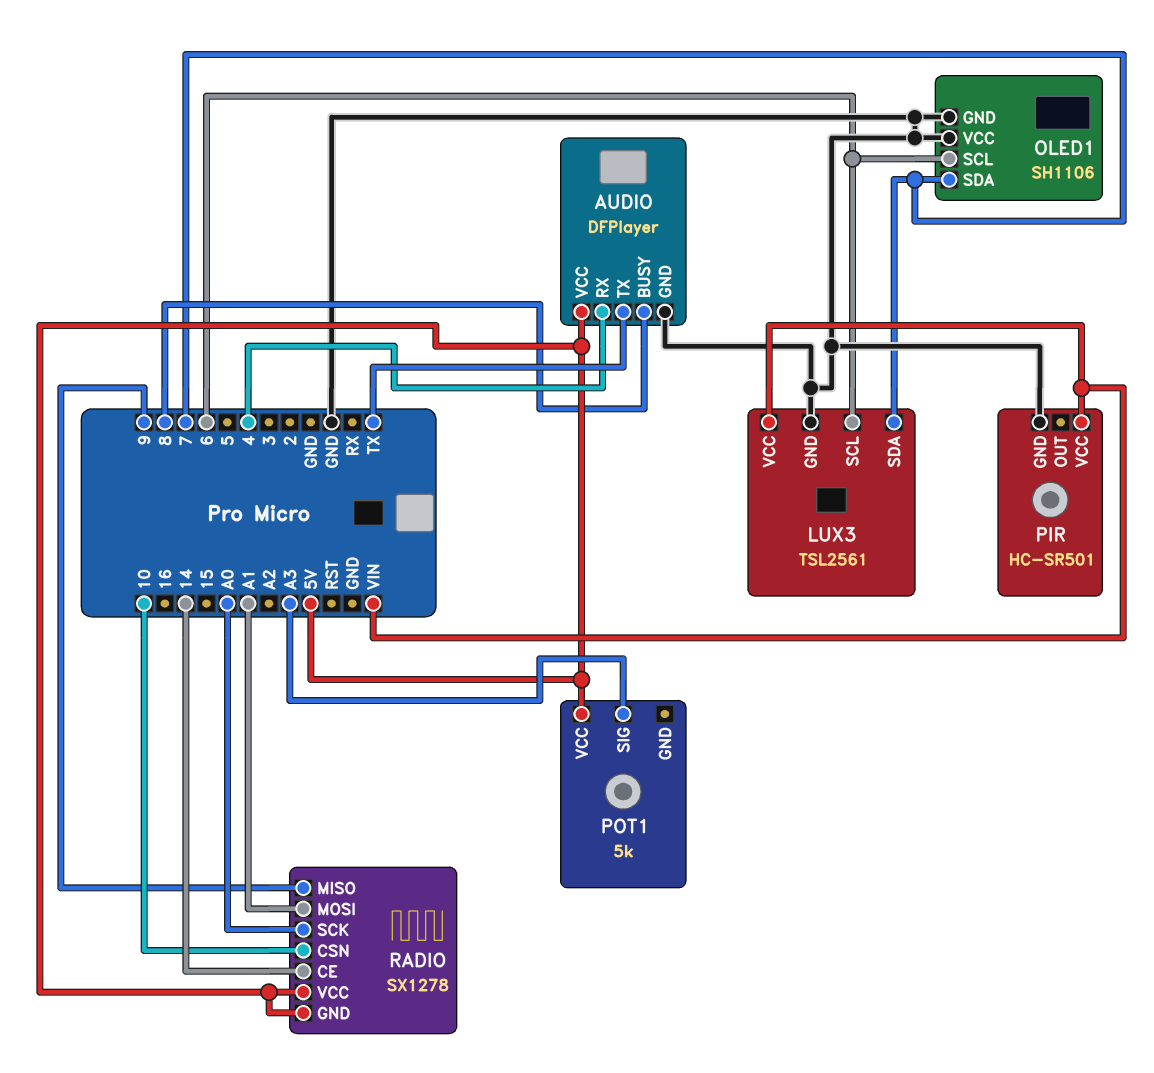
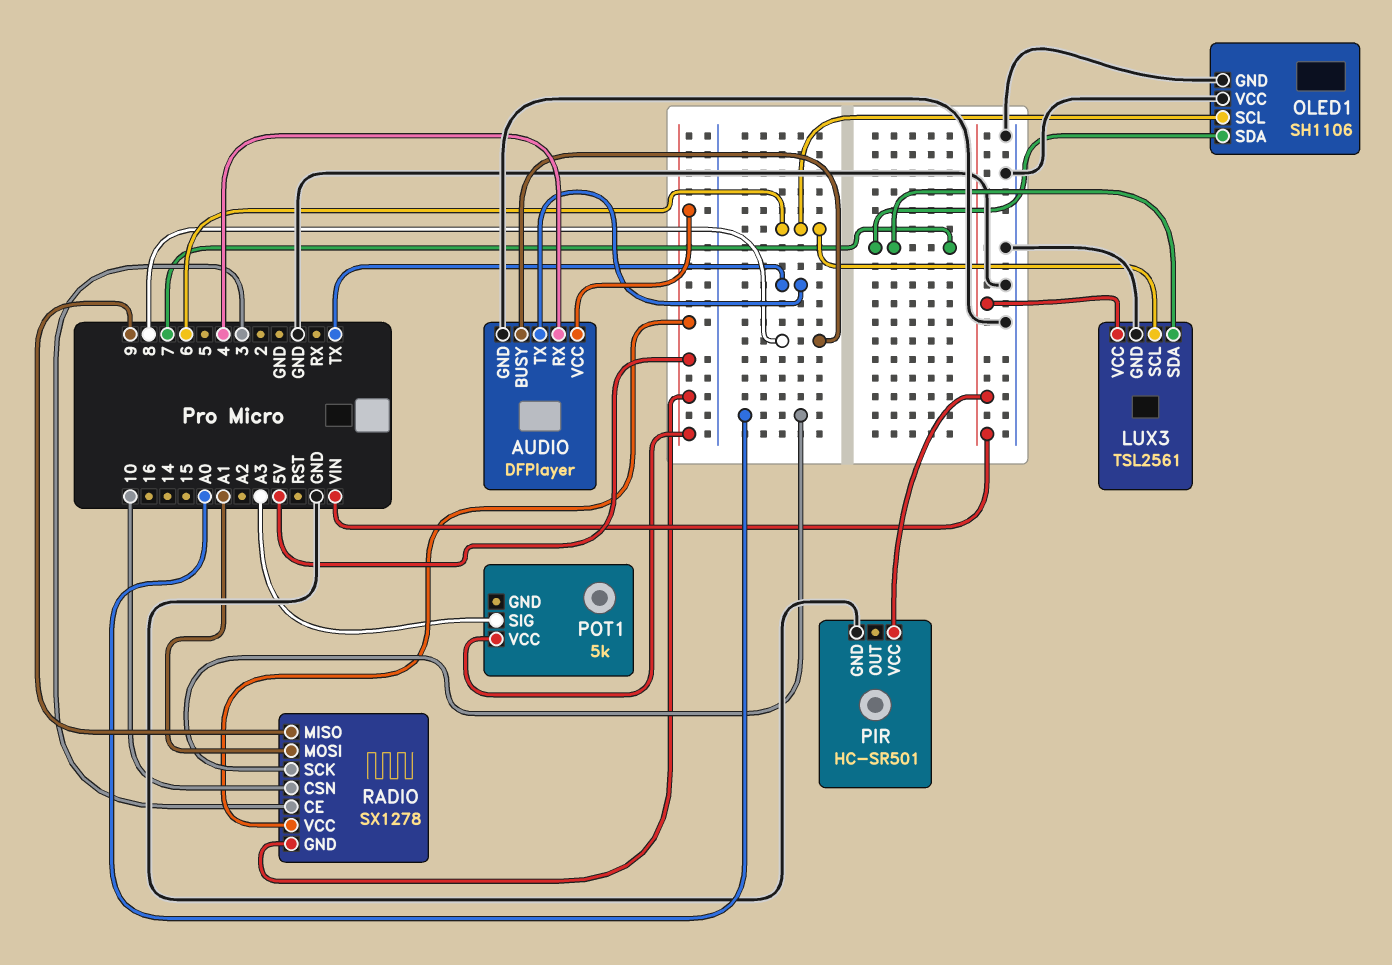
RADIO pin CE: 14 -> 3

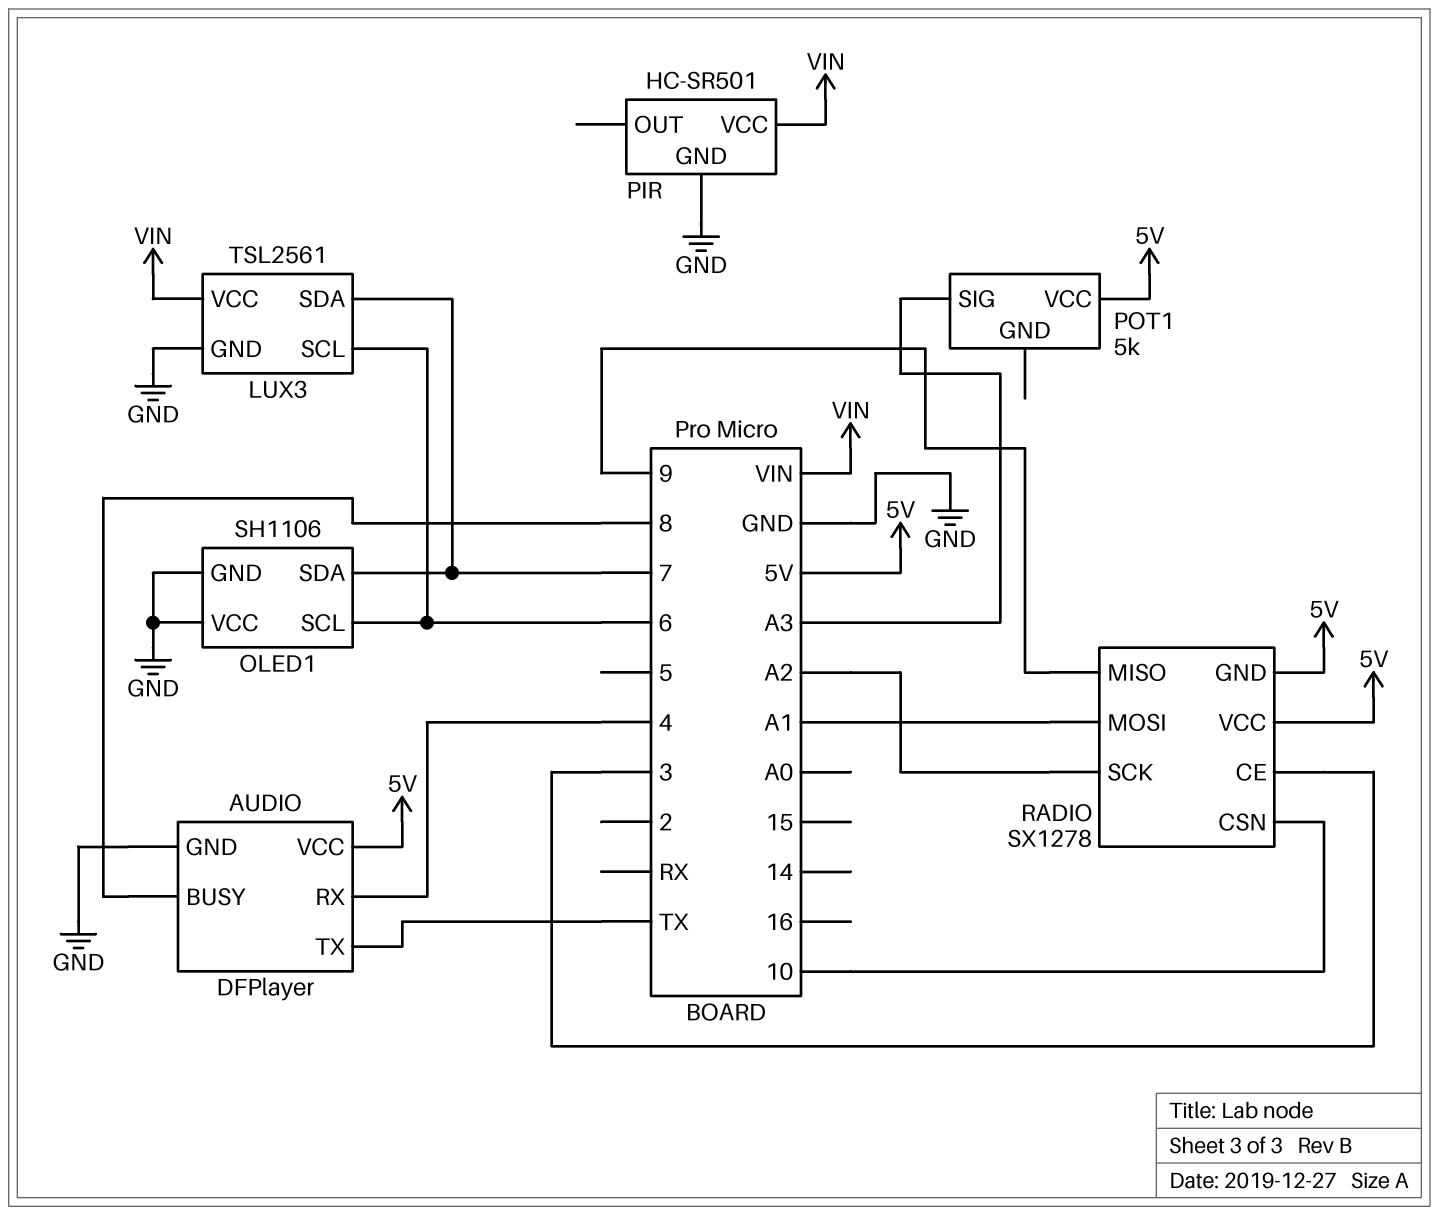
RADIO pin SCK: A0 -> A2

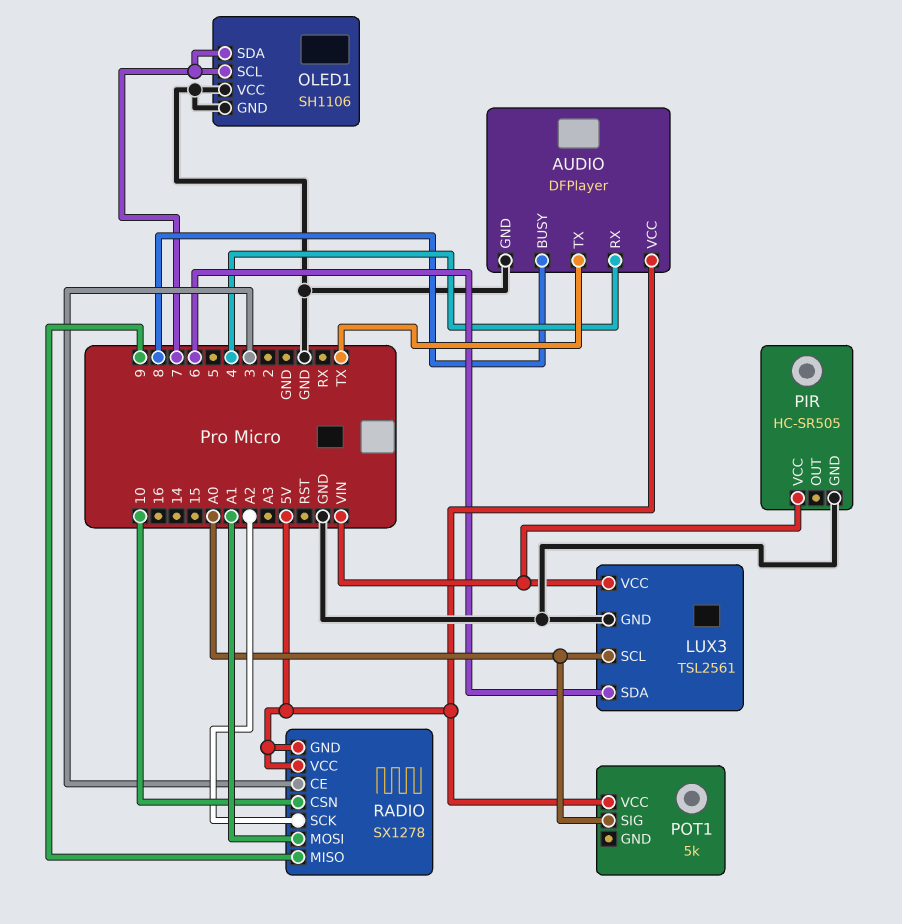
LUX3 pin SCL: 6 -> A0
LUX3 pin SDA: 7 -> 6
OLED1 pin SCL: 6 -> 7
PIR: HC-SR501 -> HC-SR505
POT1 pin SIG: A3 -> A0

